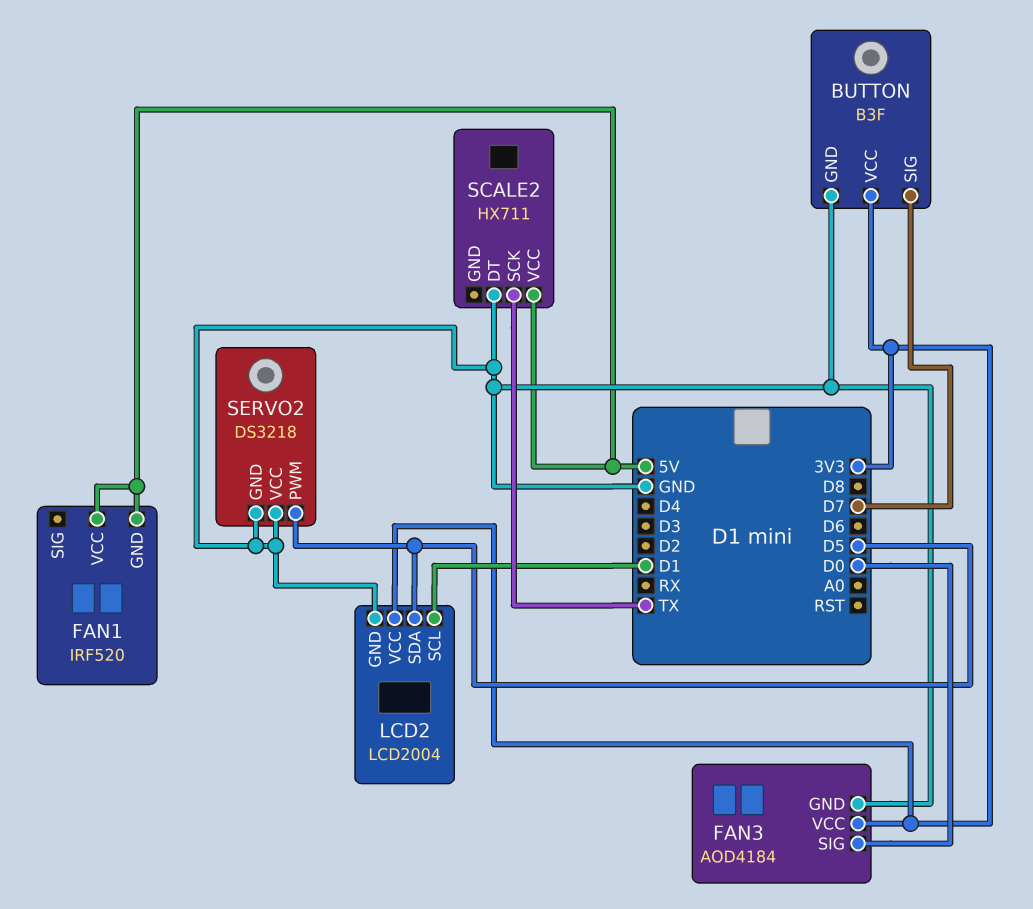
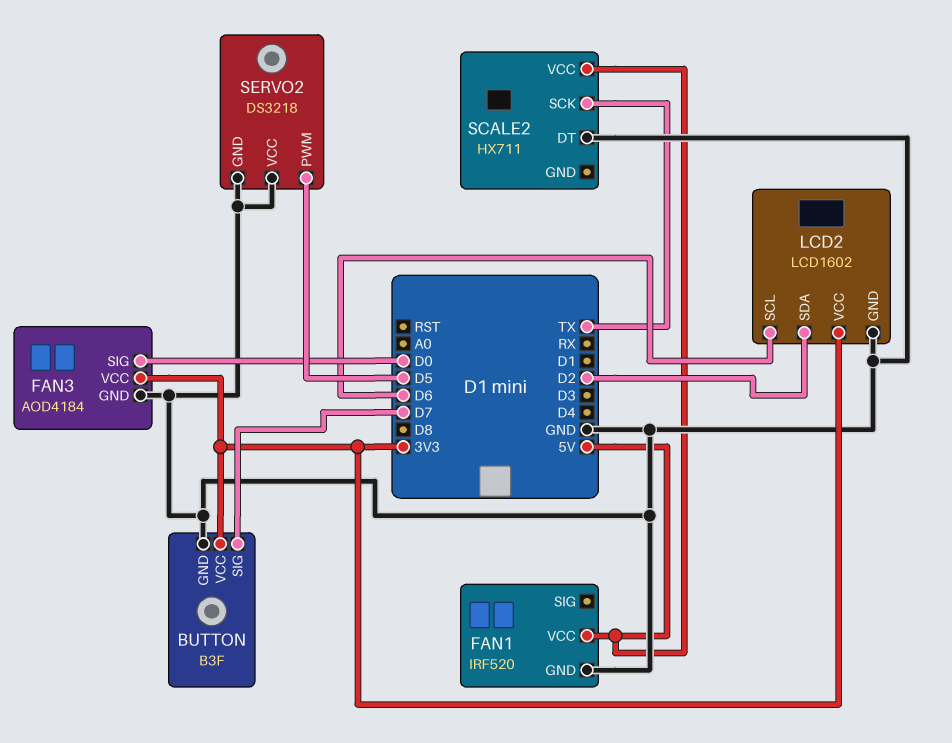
FAN1 pin GND: 5V -> GND
LCD2: LCD2004 -> LCD1602
LCD2 pin SCL: D1 -> D6
LCD2 pin SDA: D5 -> D2

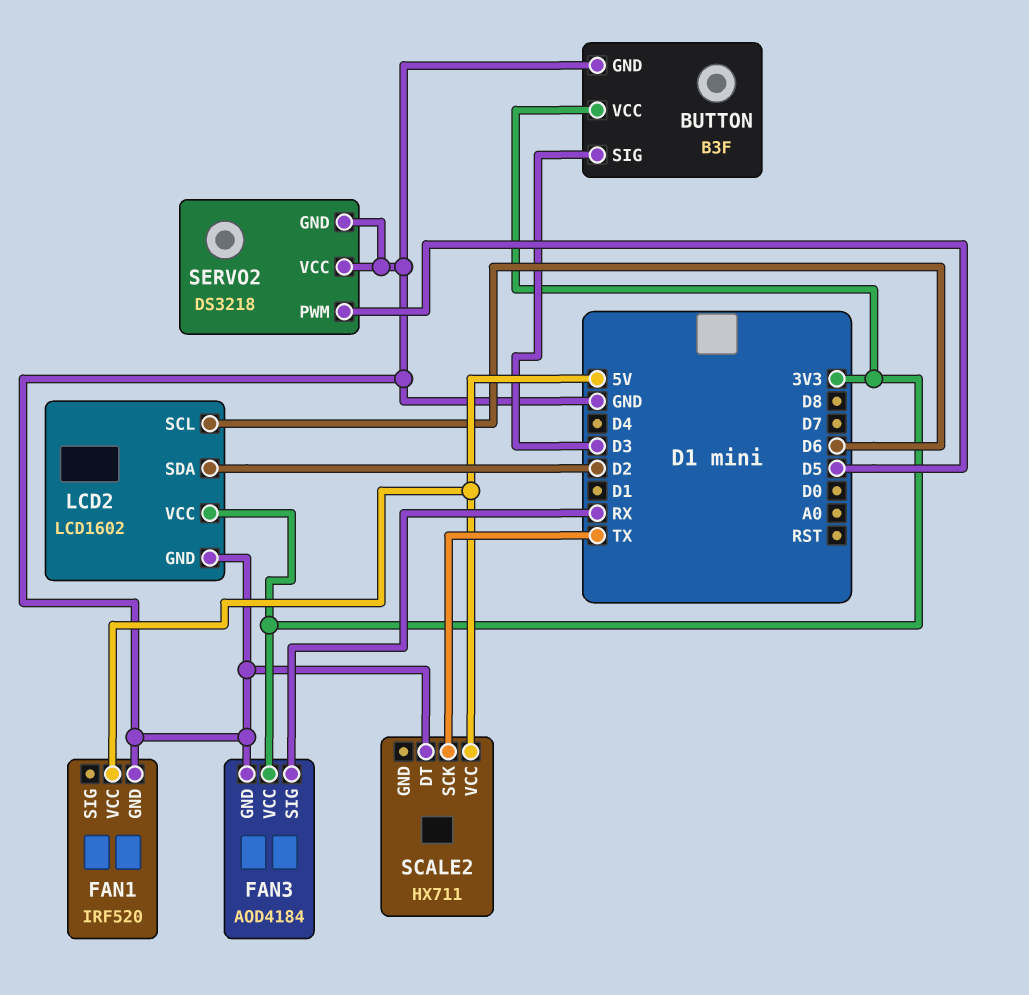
BUTTON pin SIG: D7 -> D3
FAN3 pin SIG: D0 -> RX

